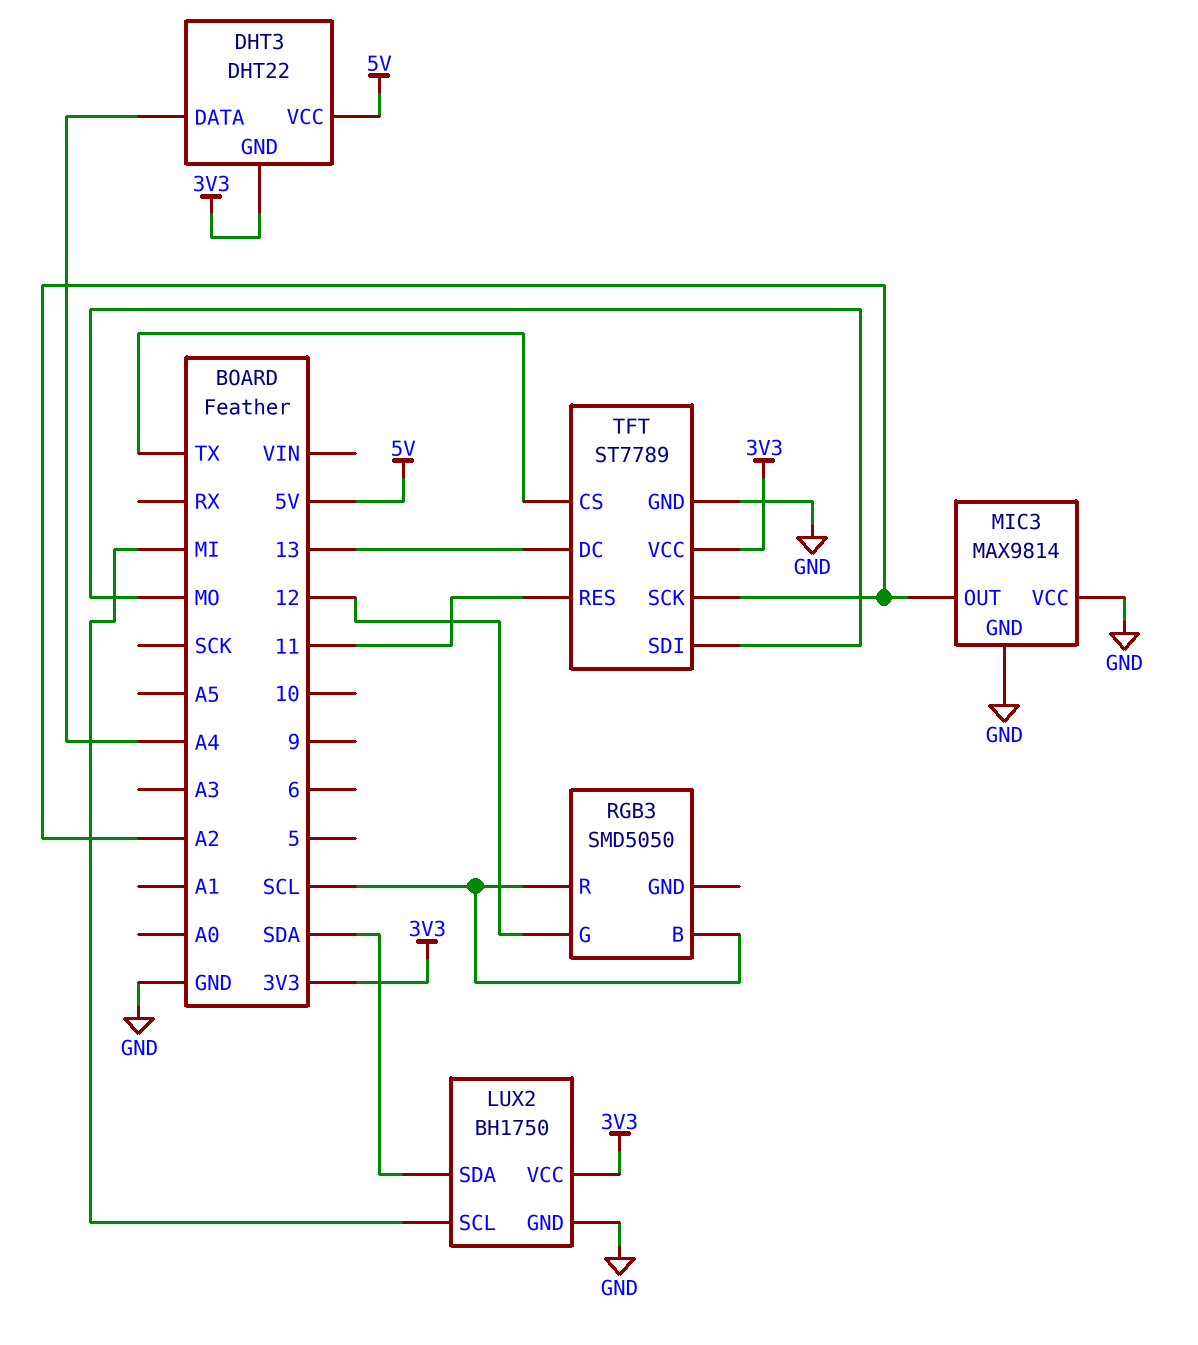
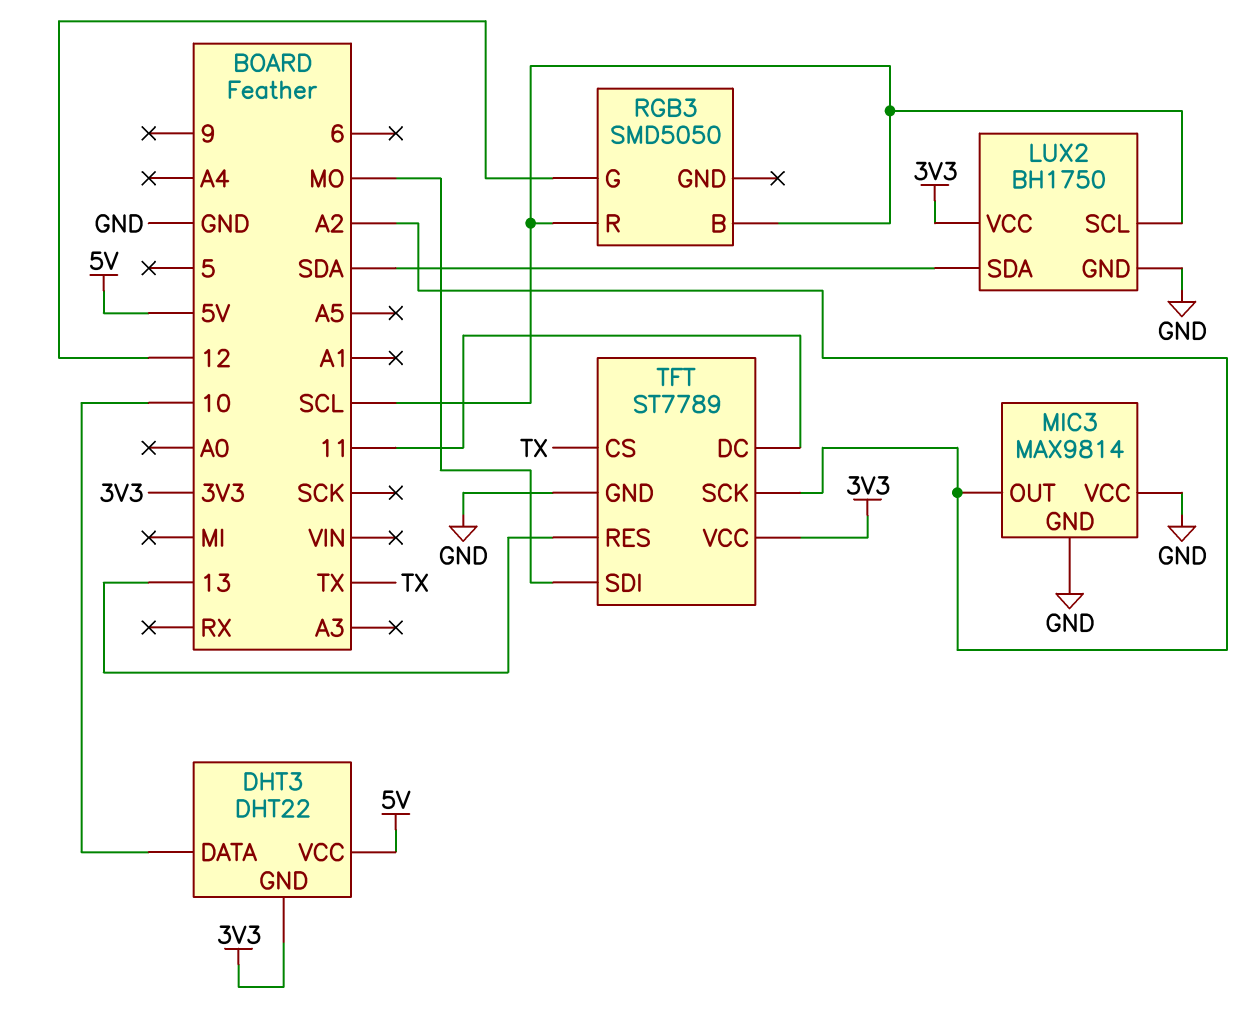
DHT3 pin DATA: A4 -> 10
LUX2 pin SCL: MI -> SCL
TFT pin DC: 13 -> 11
TFT pin RES: 11 -> 13

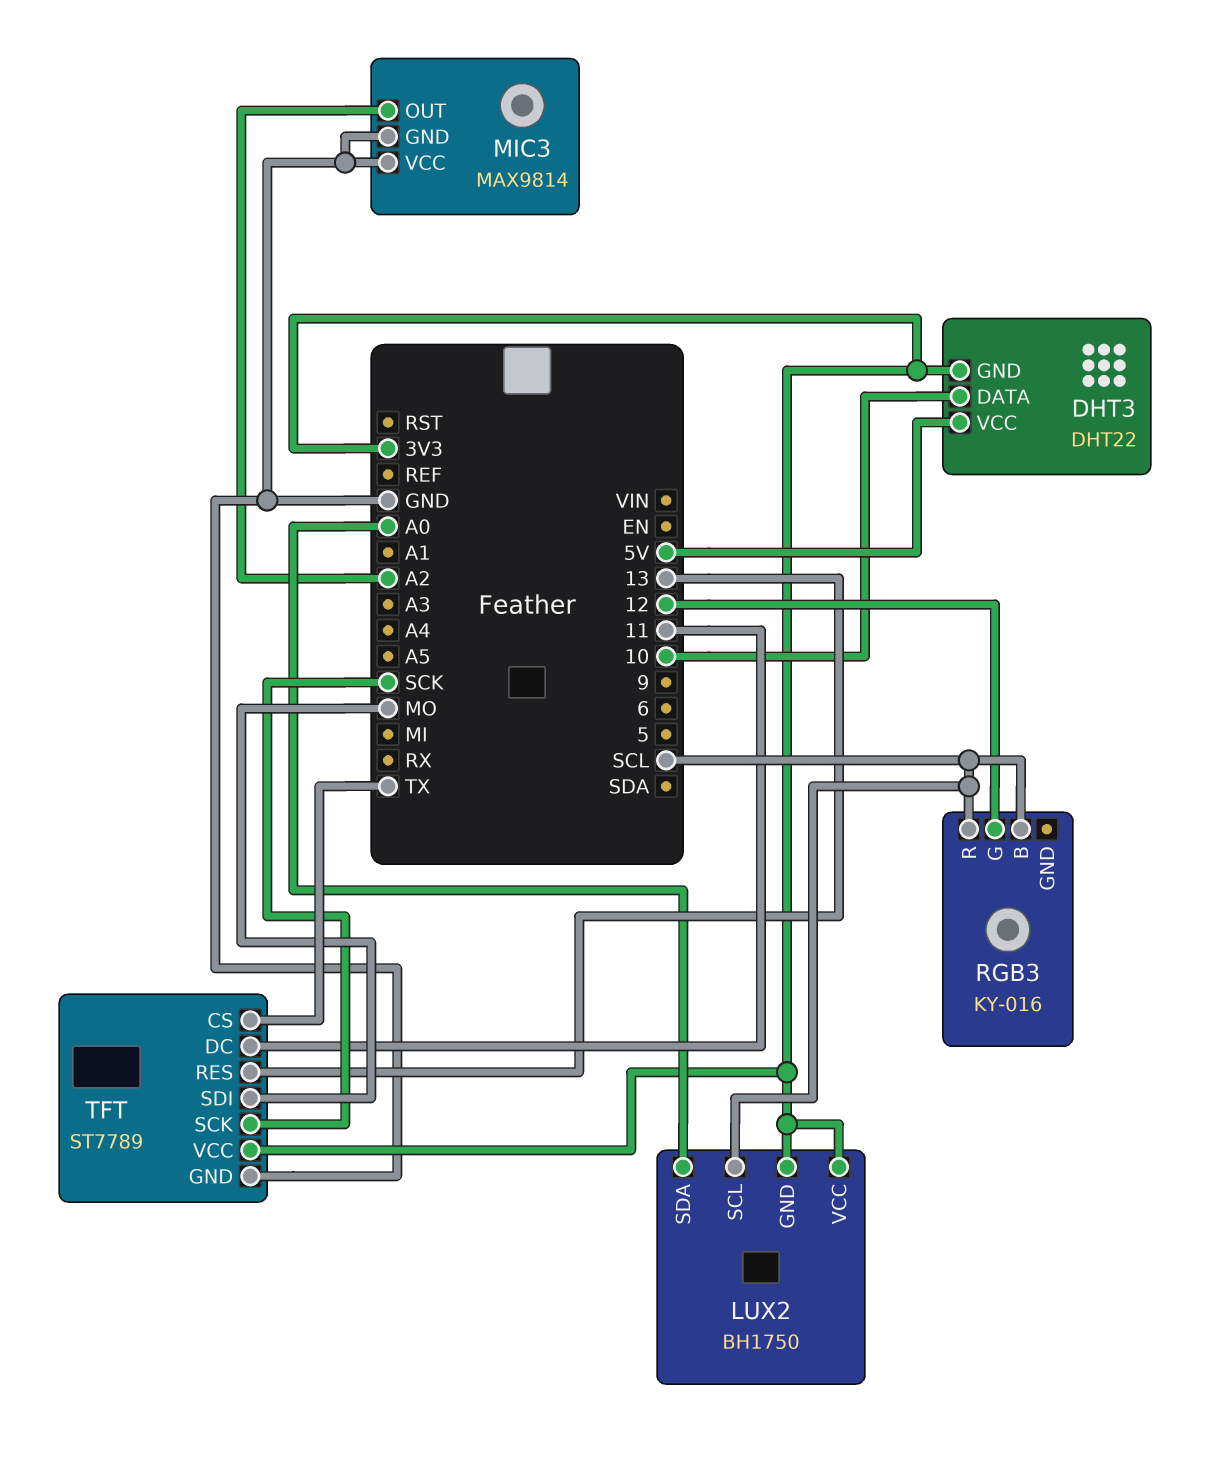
LUX2 pin GND: GND -> 3V3
LUX2 pin SDA: SDA -> A0
RGB3: SMD5050 -> KY-016
TFT pin SCK: A2 -> SCK

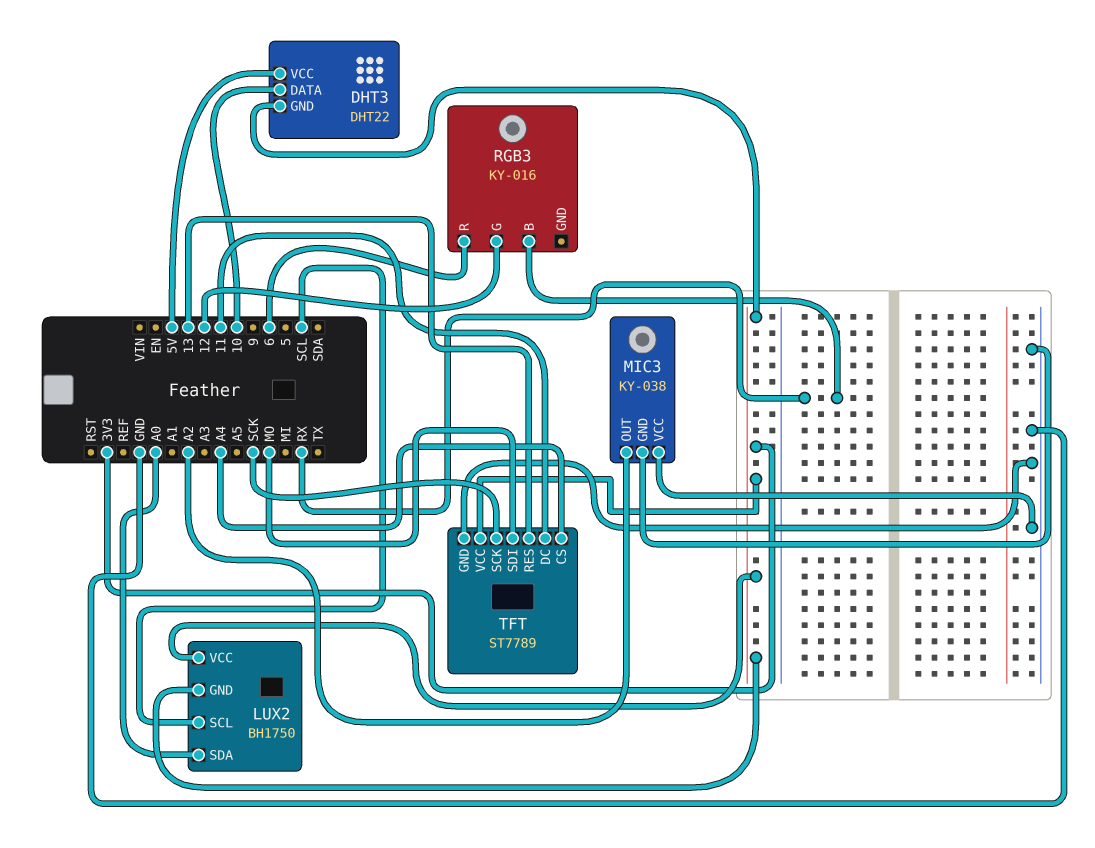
MIC3: MAX9814 -> KY-038
RGB3 pin B: SCL -> RX
RGB3 pin R: SCL -> 6
TFT pin CS: TX -> A4

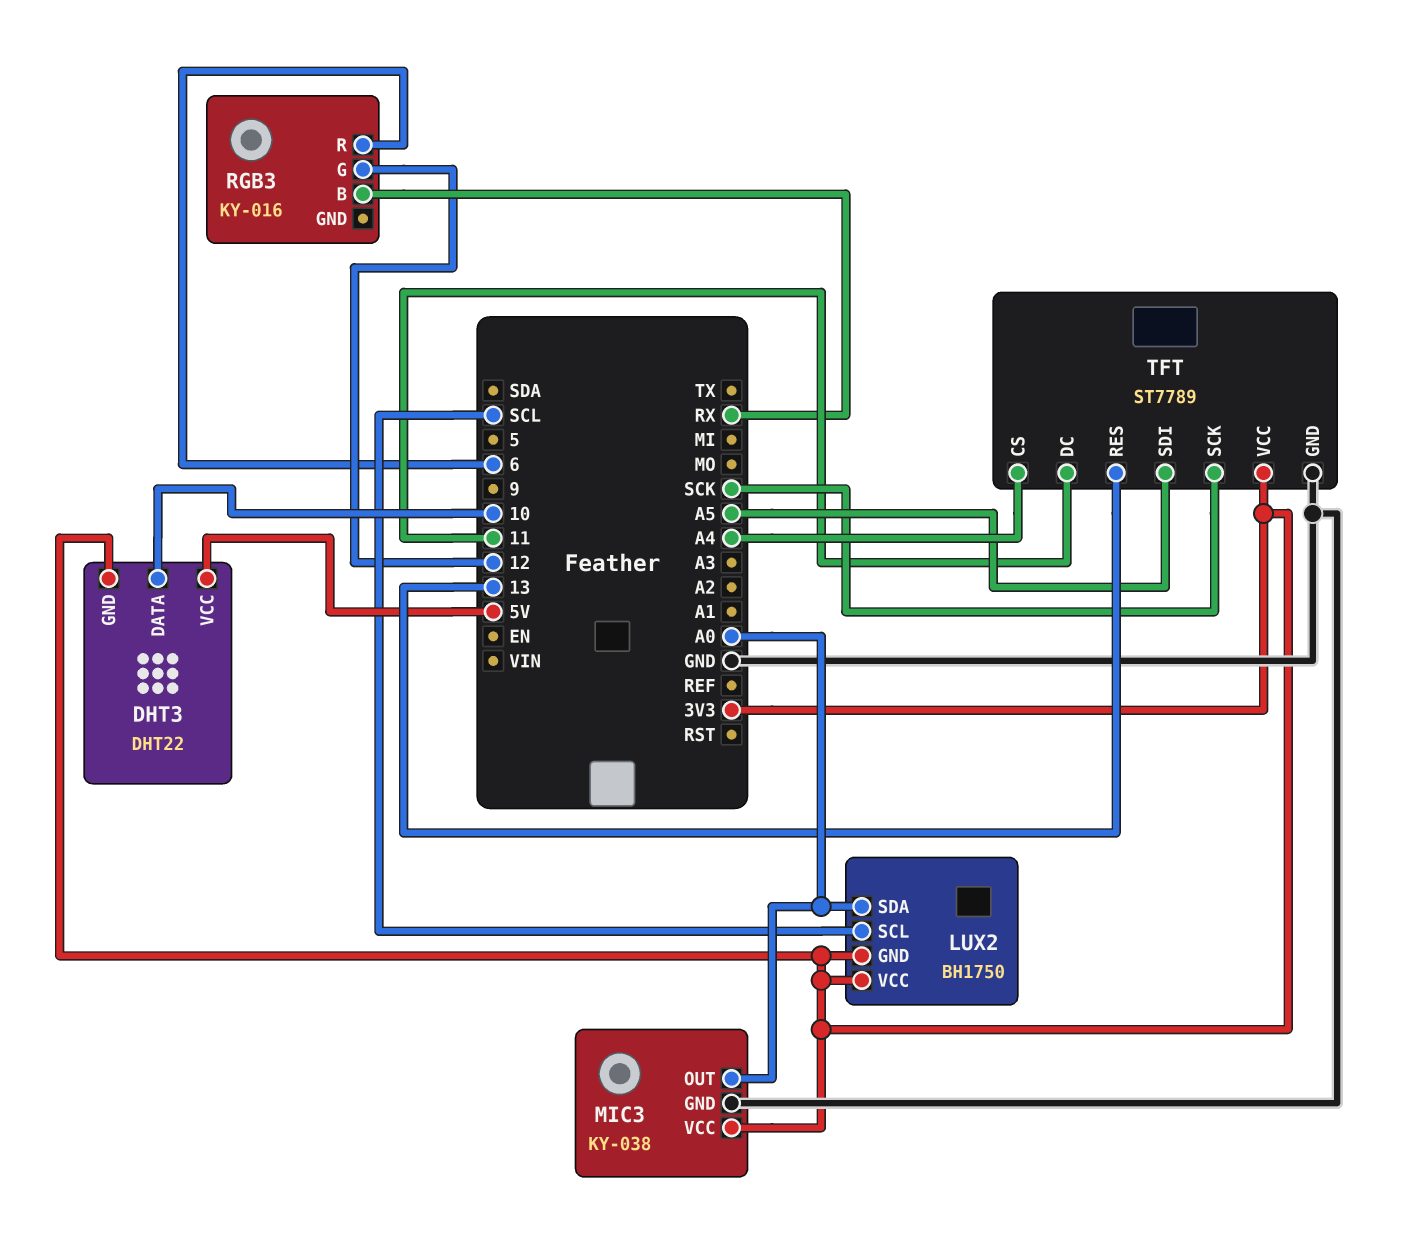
MIC3 pin OUT: A2 -> A0
MIC3 pin VCC: GND -> 3V3
TFT pin SDI: MO -> A5

